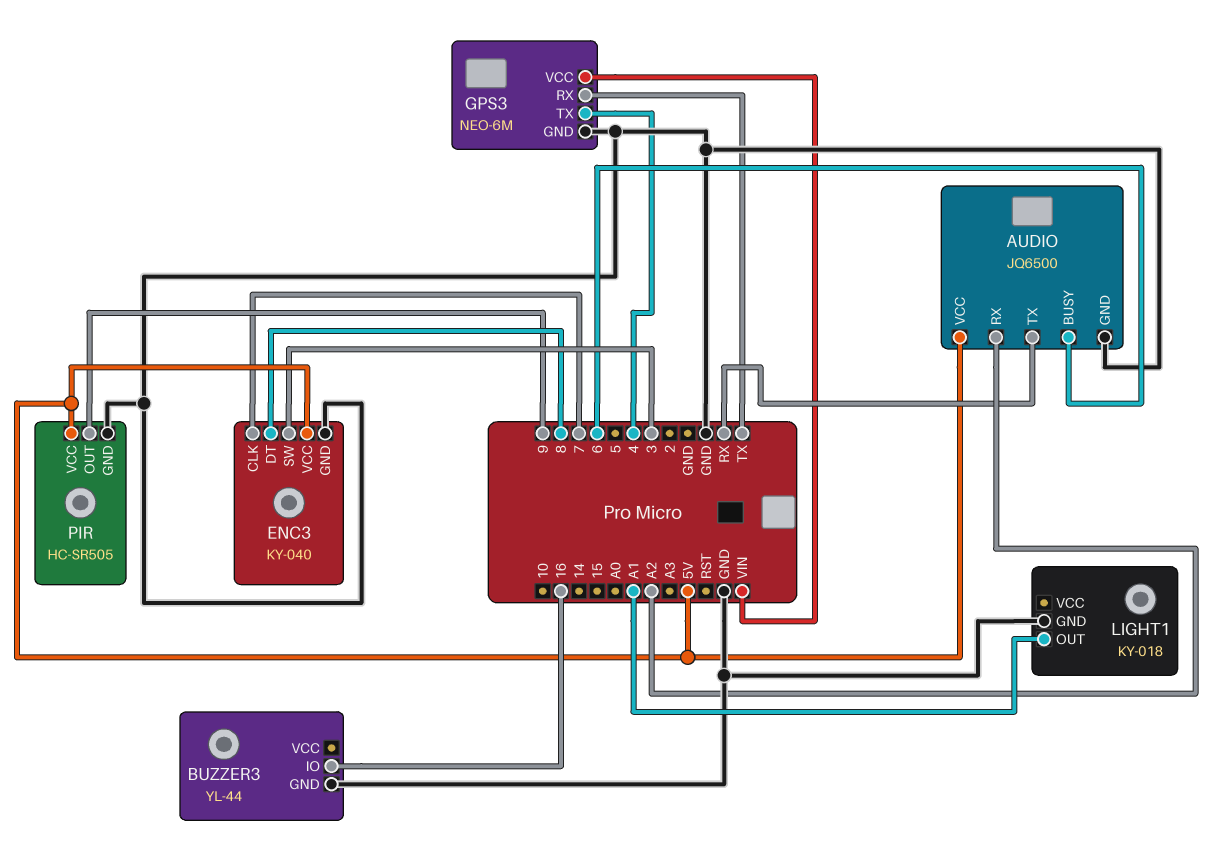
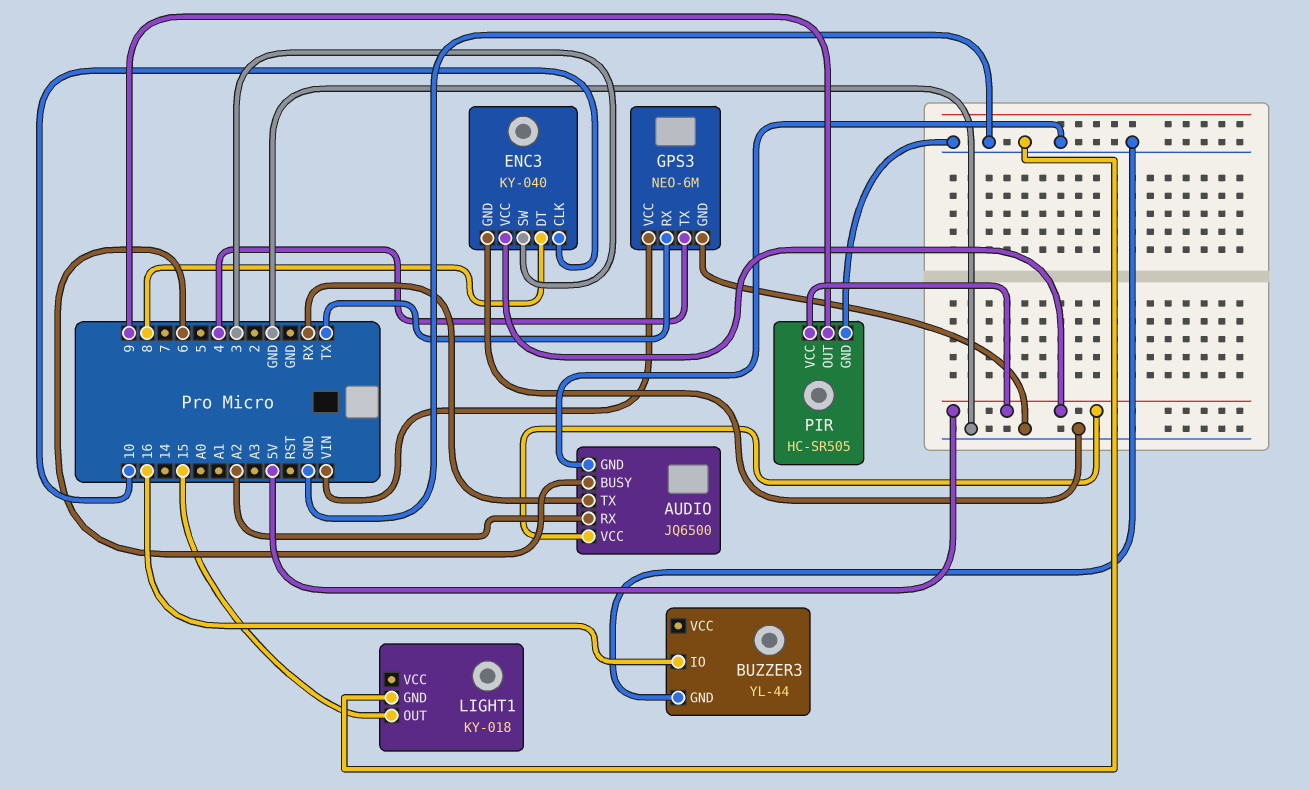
ENC3 pin CLK: 7 -> 10
LIGHT1 pin OUT: A1 -> 15

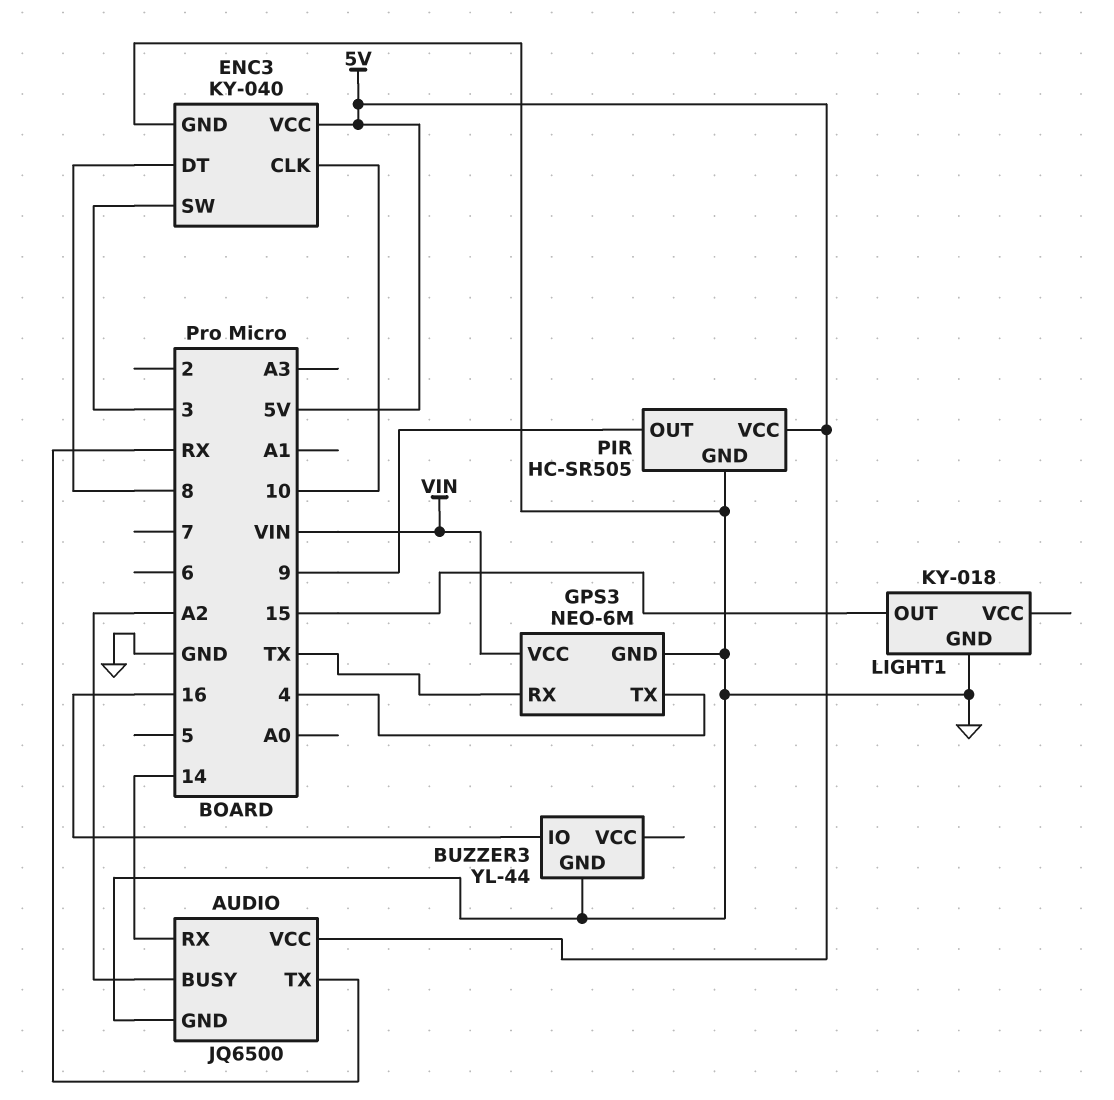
AUDIO pin BUSY: 6 -> A2
AUDIO pin RX: A2 -> 14

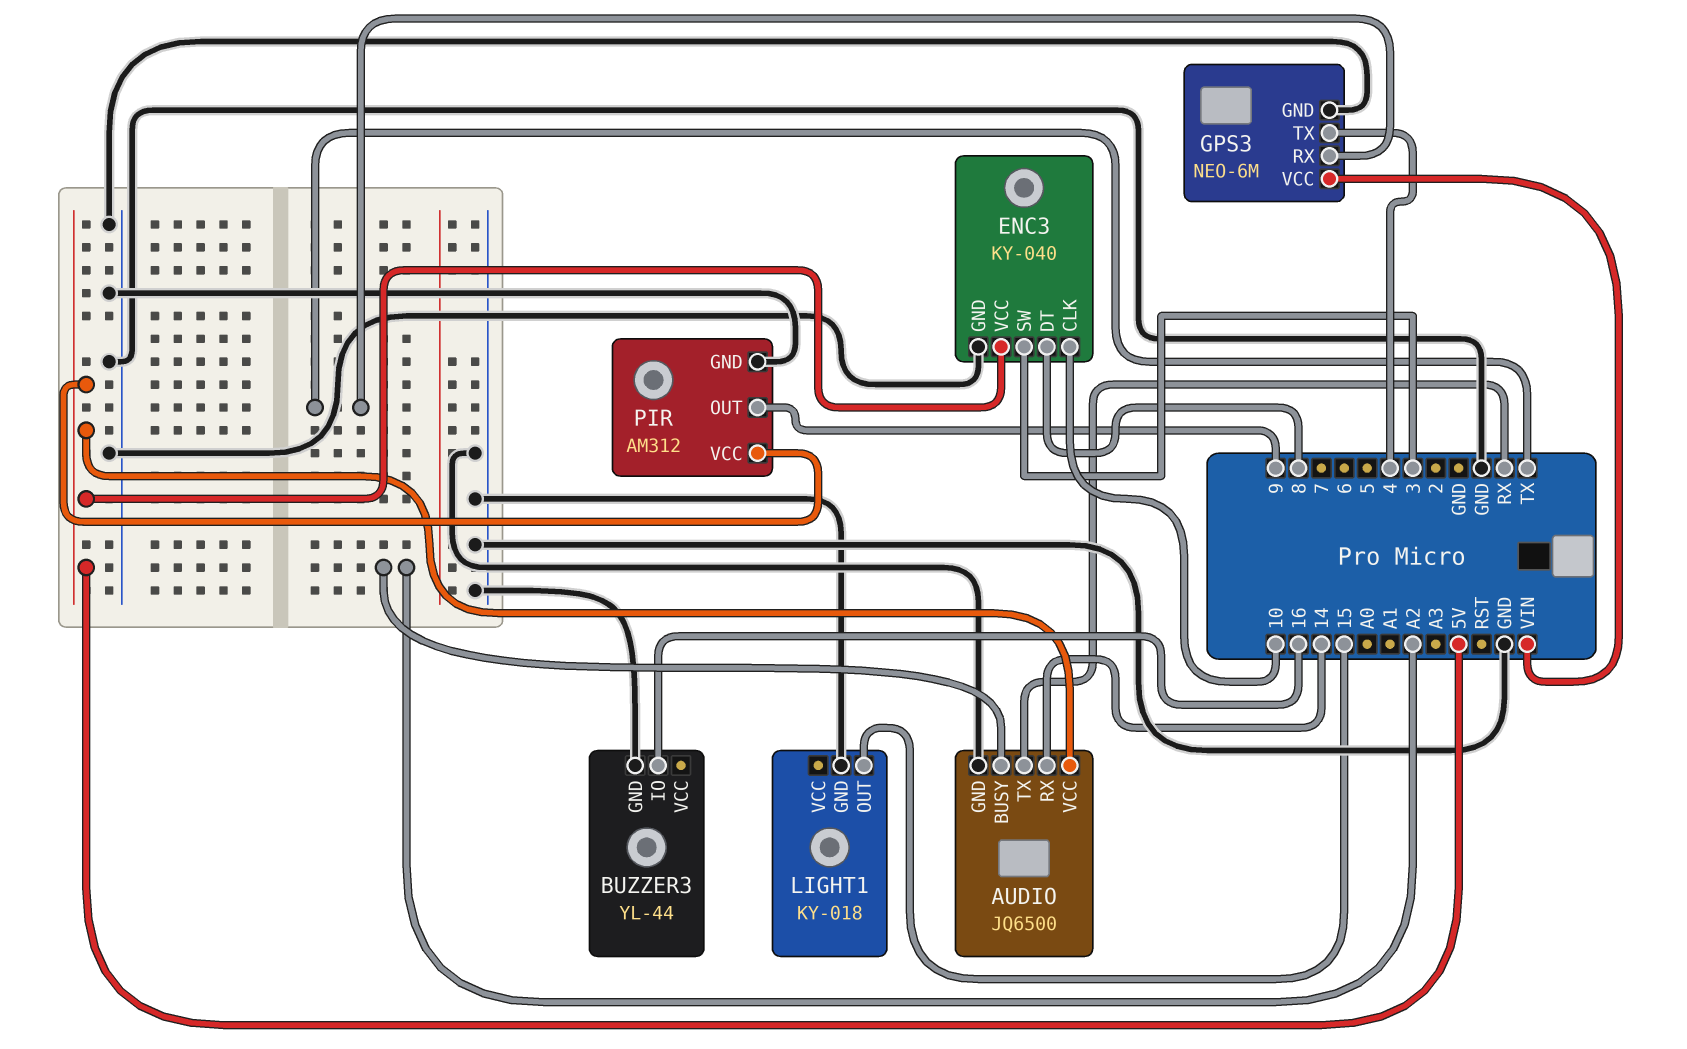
PIR: HC-SR505 -> AM312

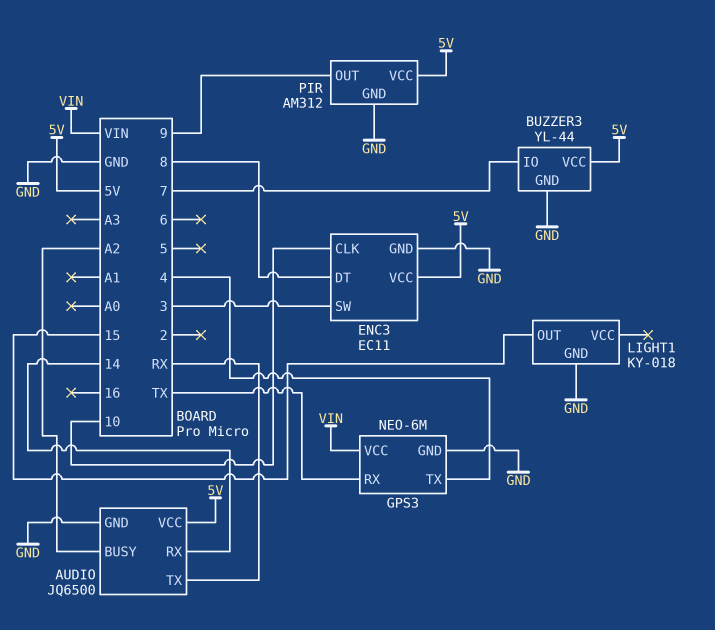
BUZZER3 pin IO: 16 -> 7
BUZZER3 pin VCC: none -> 5V
ENC3: KY-040 -> EC11

